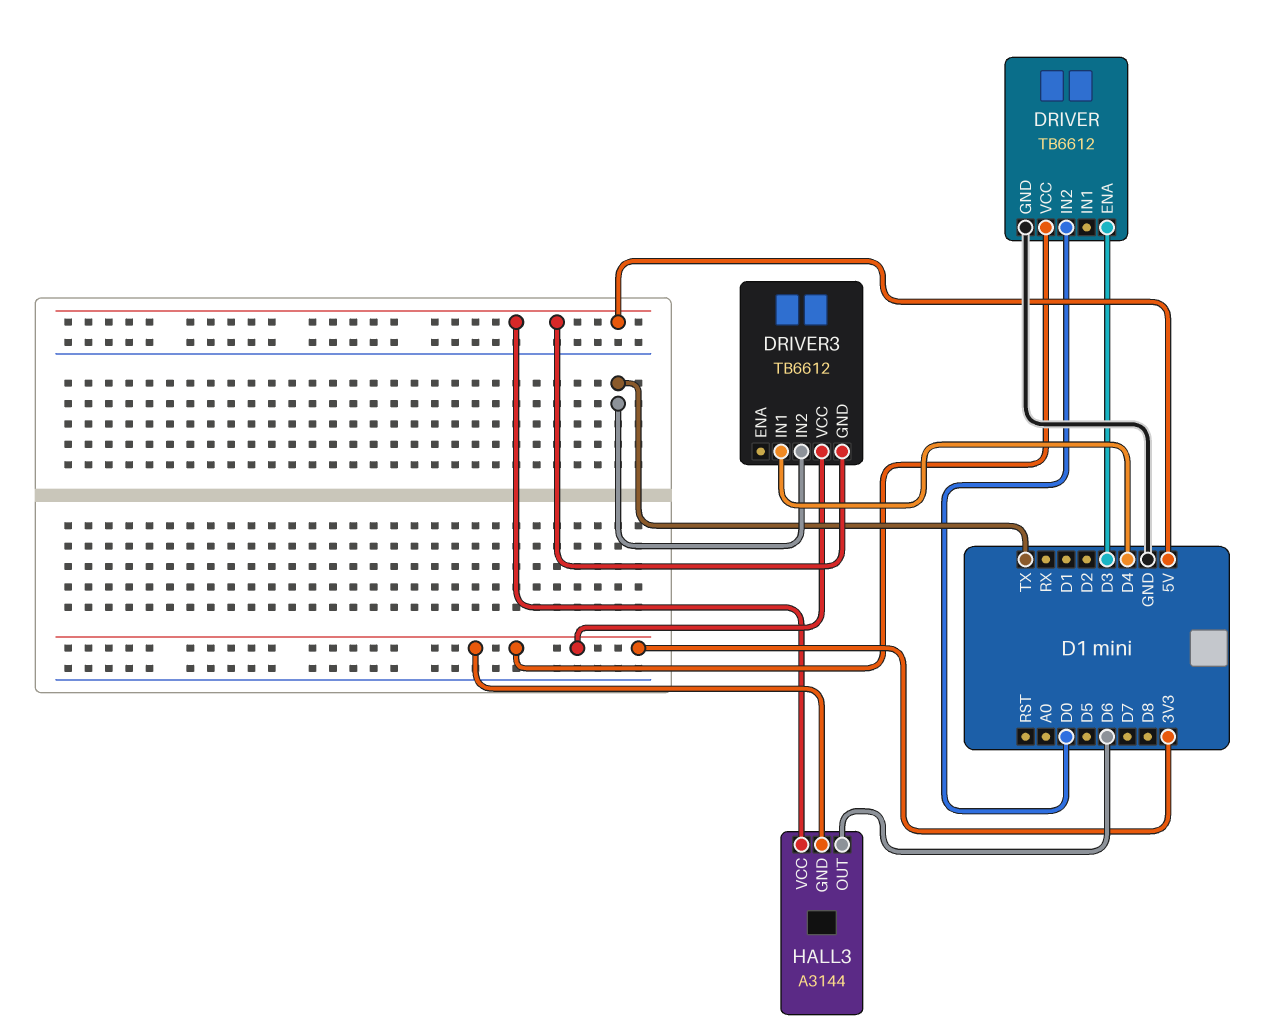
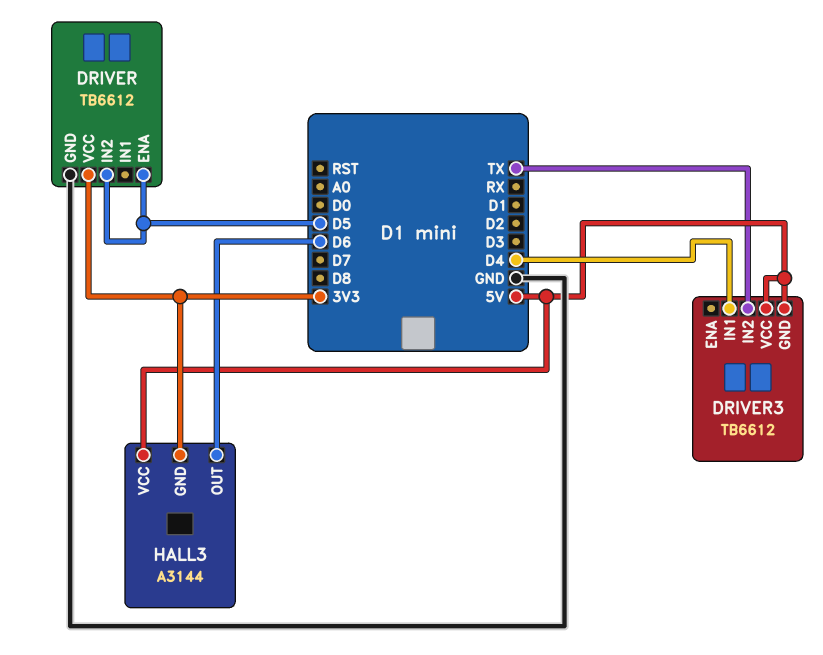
DRIVER pin ENA: D3 -> D5
DRIVER pin IN2: D0 -> D5
DRIVER3 pin VCC: 3V3 -> 5V

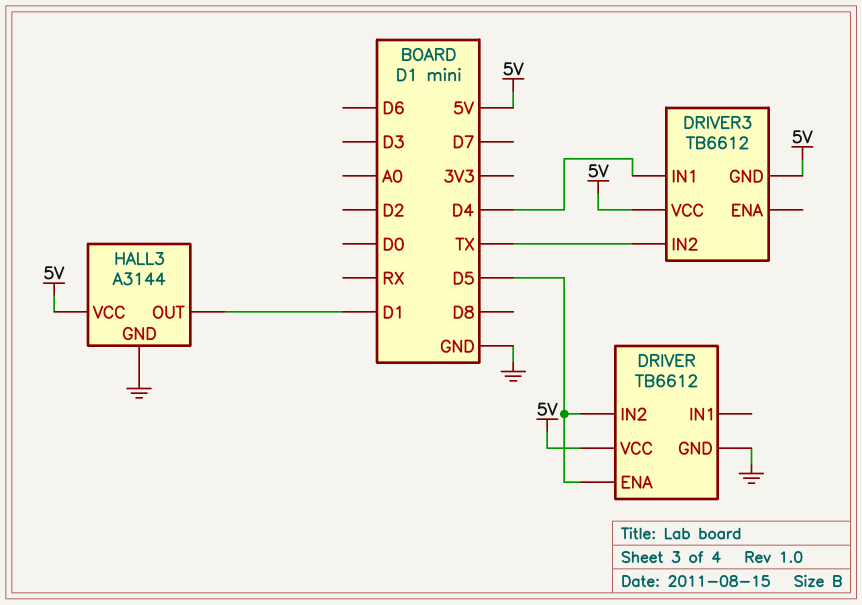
DRIVER pin VCC: 3V3 -> 5V
HALL3 pin GND: 3V3 -> GND
HALL3 pin OUT: D6 -> D1

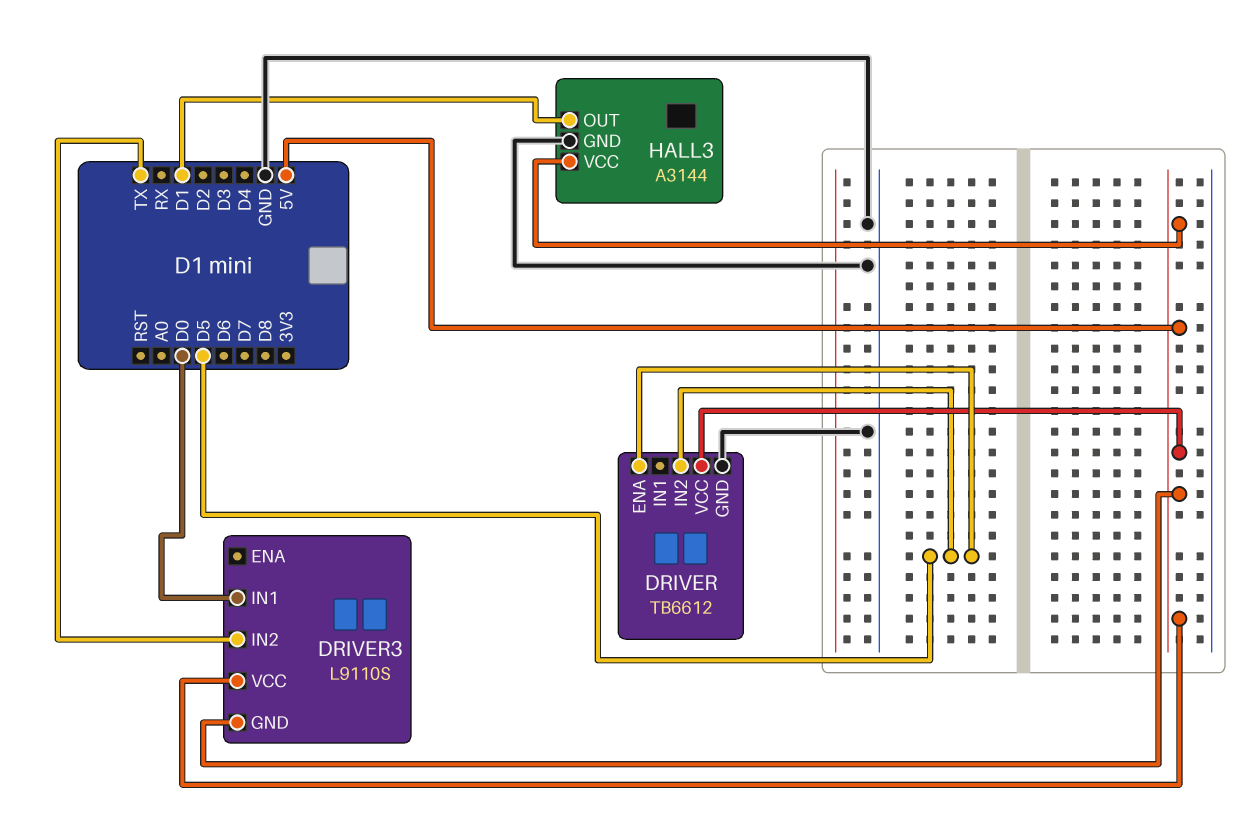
DRIVER3: TB6612 -> L9110S
DRIVER3 pin IN1: D4 -> D0

